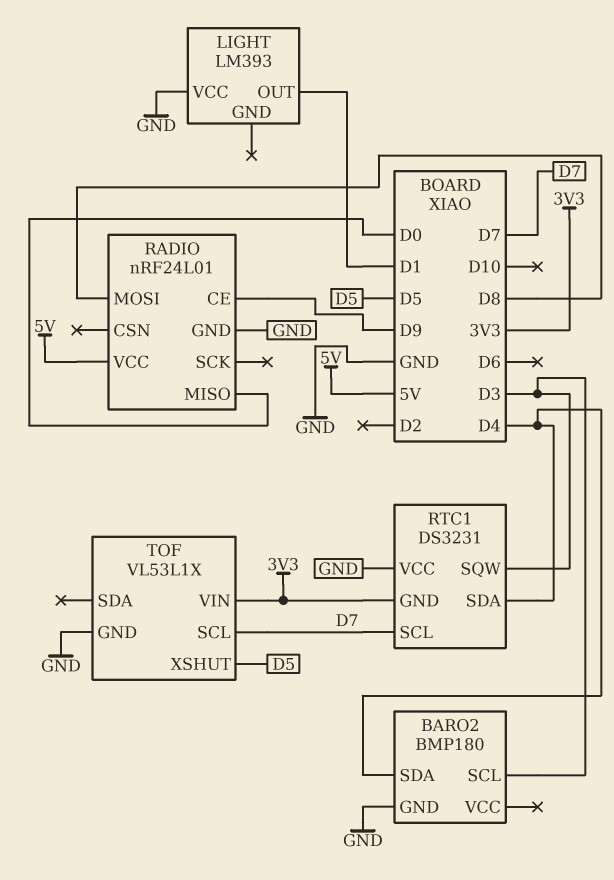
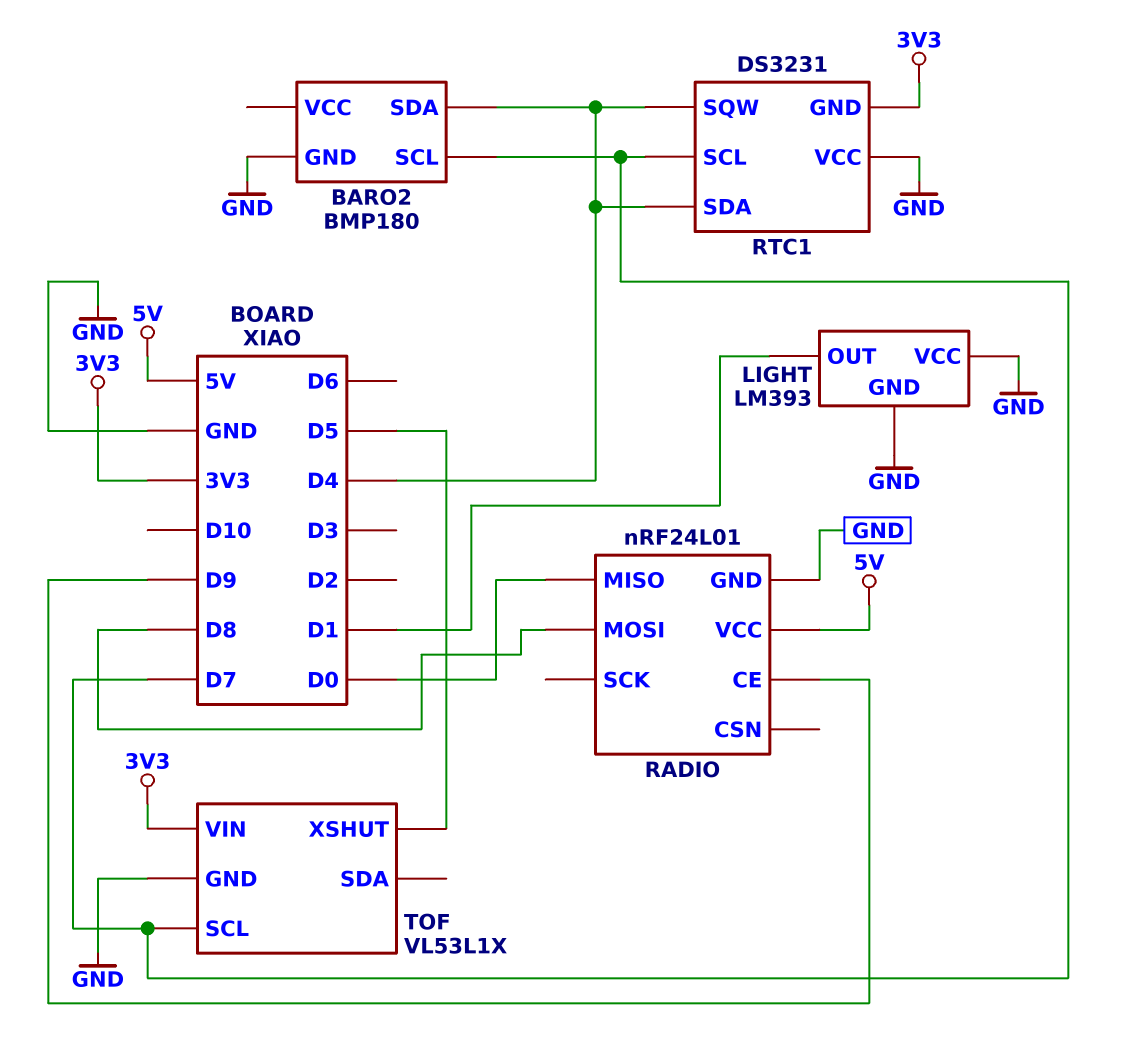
BARO2 pin SCL: D3 -> D7
LIGHT pin GND: none -> GND
RTC1 pin SQW: D3 -> D4

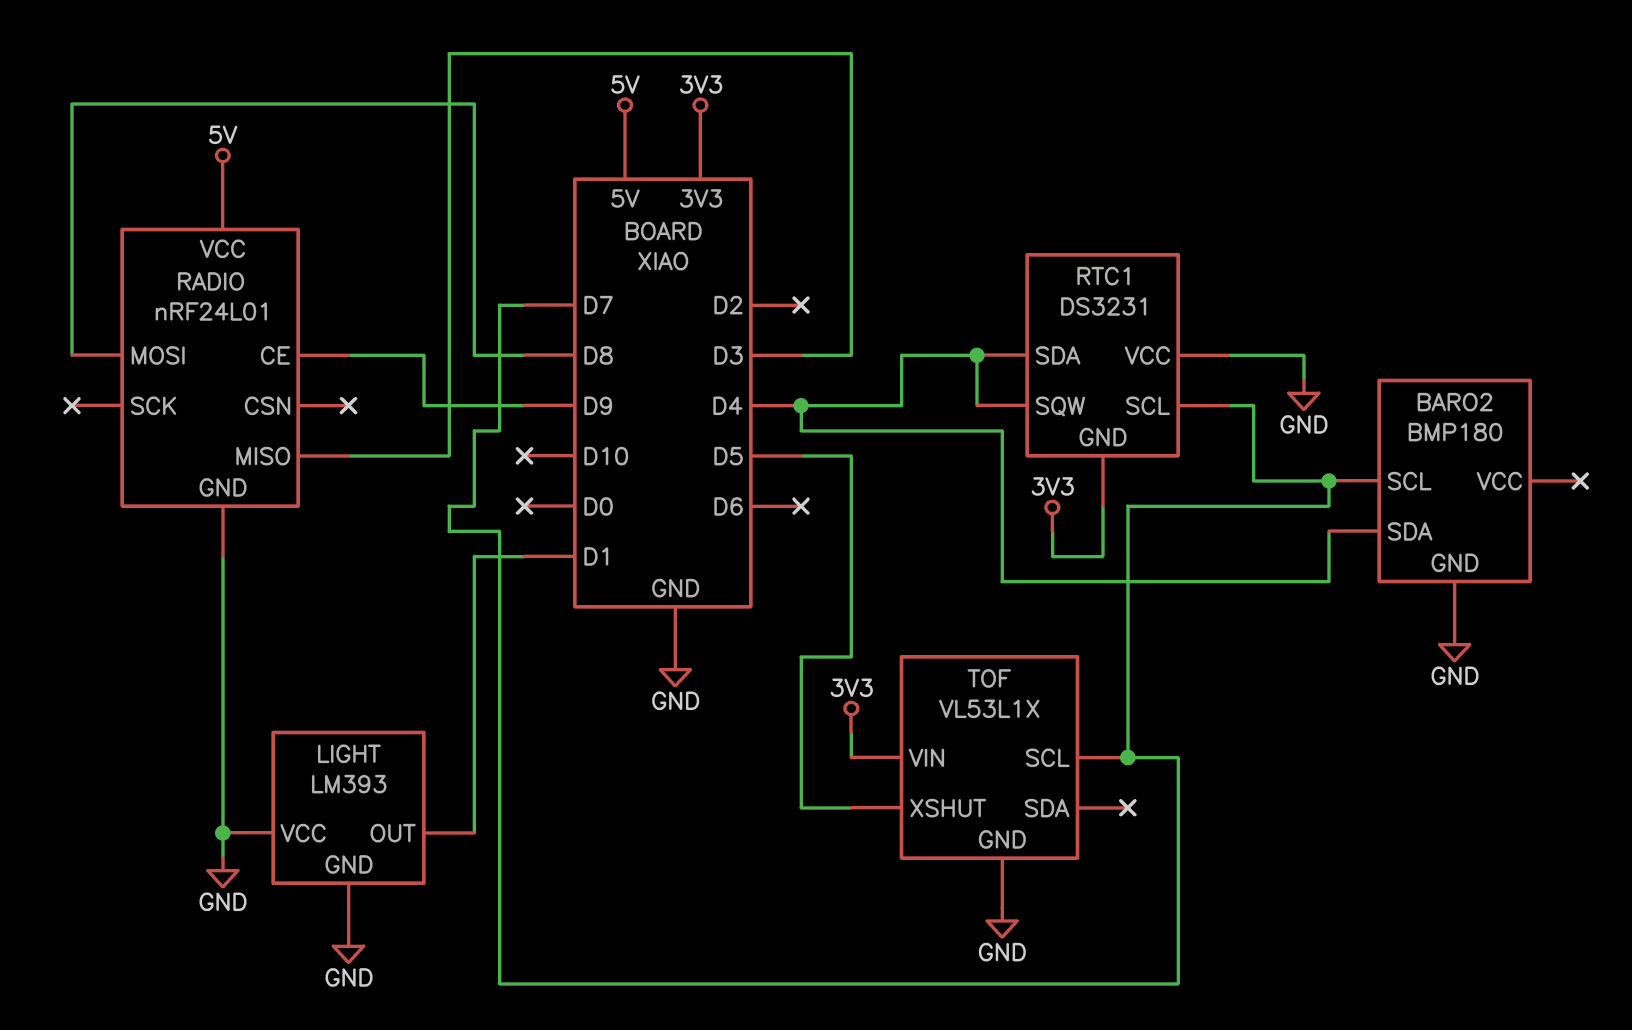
RADIO pin MISO: D0 -> D3

